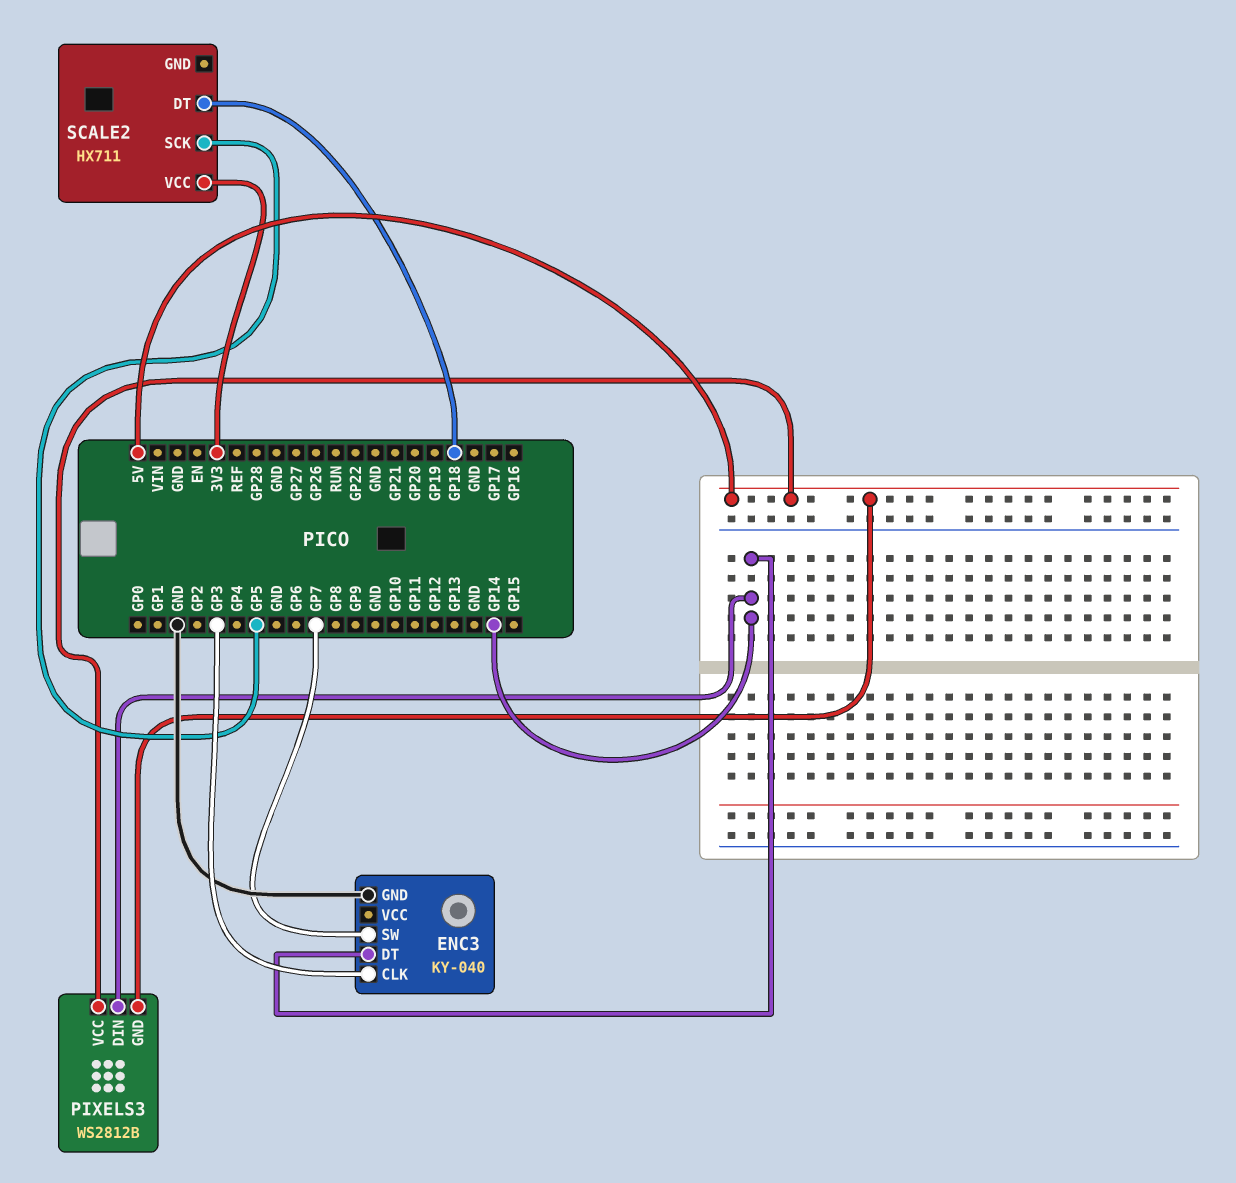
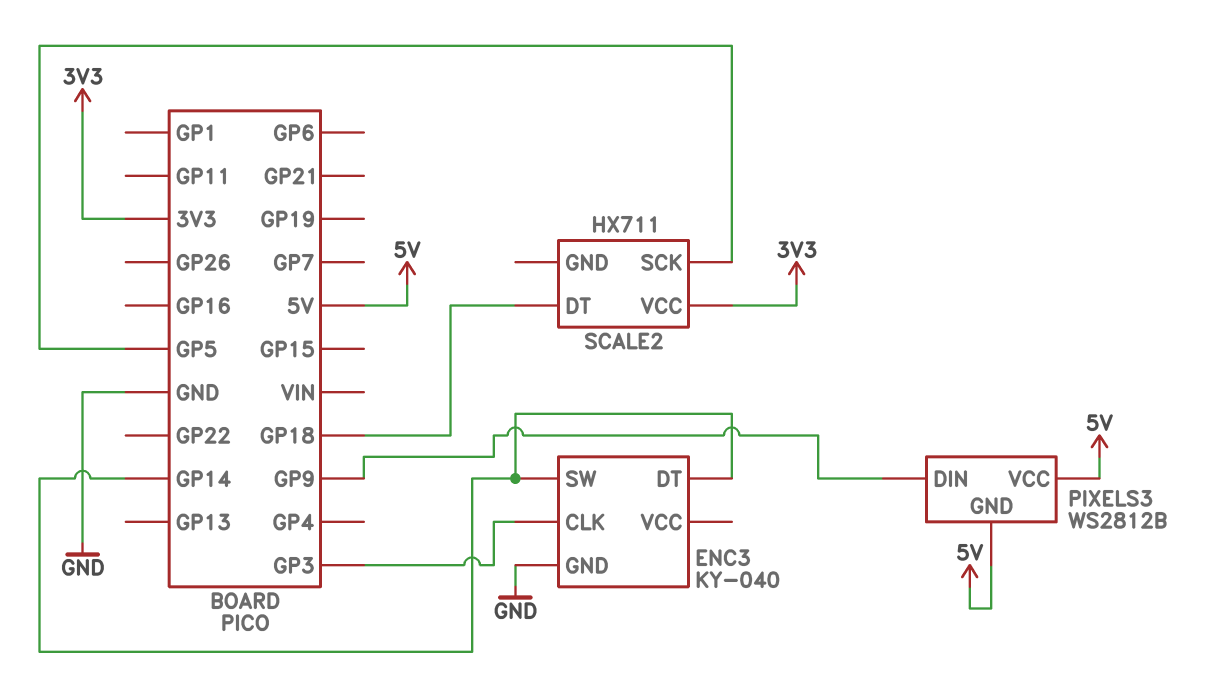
ENC3 pin SW: GP7 -> GP14
PIXELS3 pin DIN: GP14 -> GP9

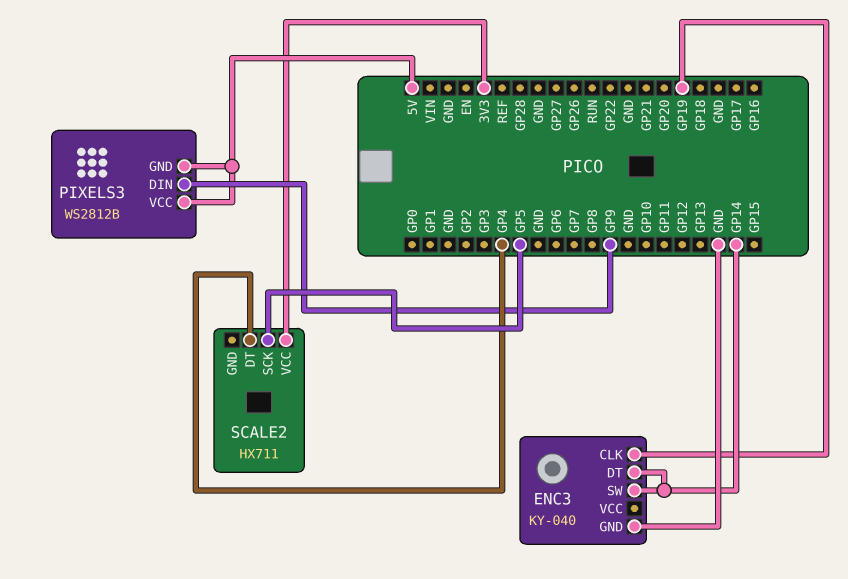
ENC3 pin CLK: GP3 -> GP19
SCALE2 pin DT: GP18 -> GP4

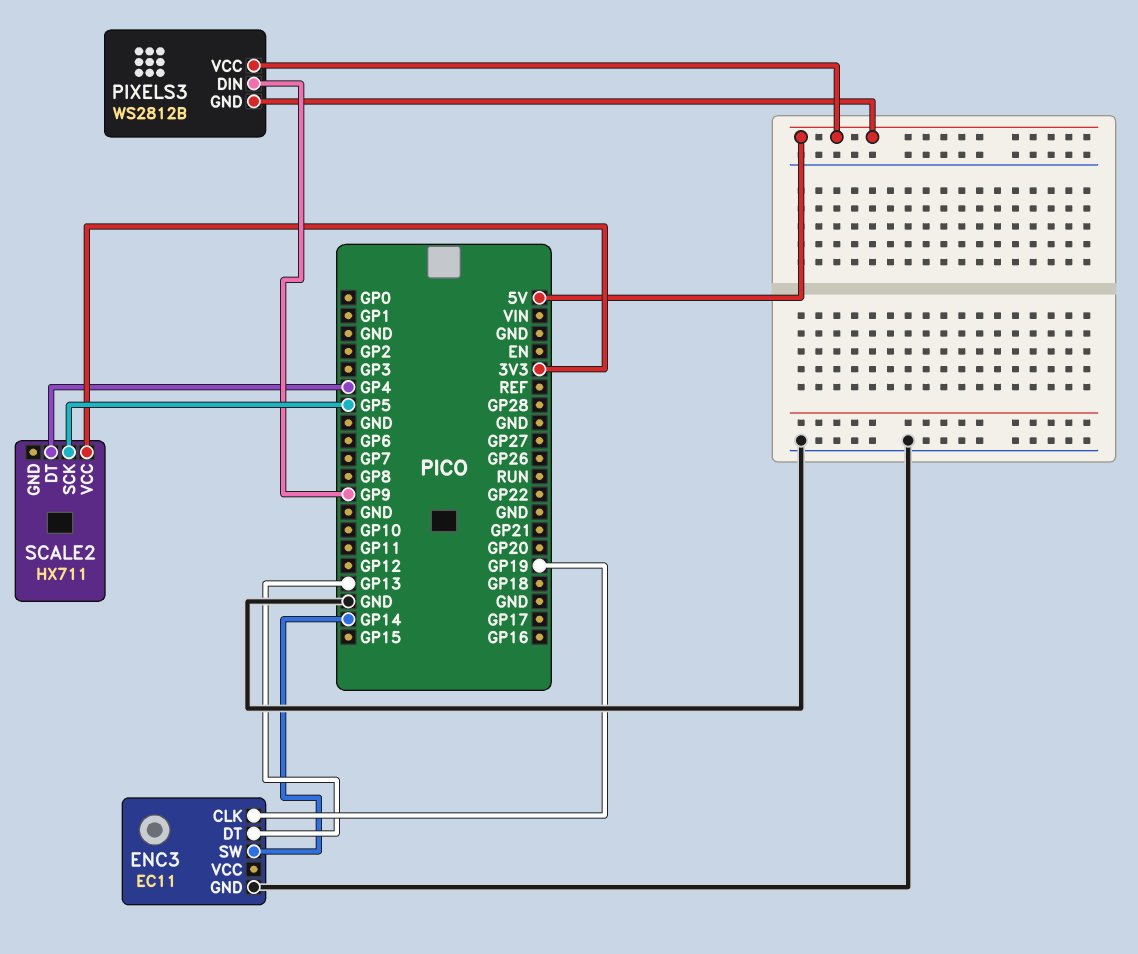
ENC3: KY-040 -> EC11
ENC3 pin DT: GP14 -> GP13

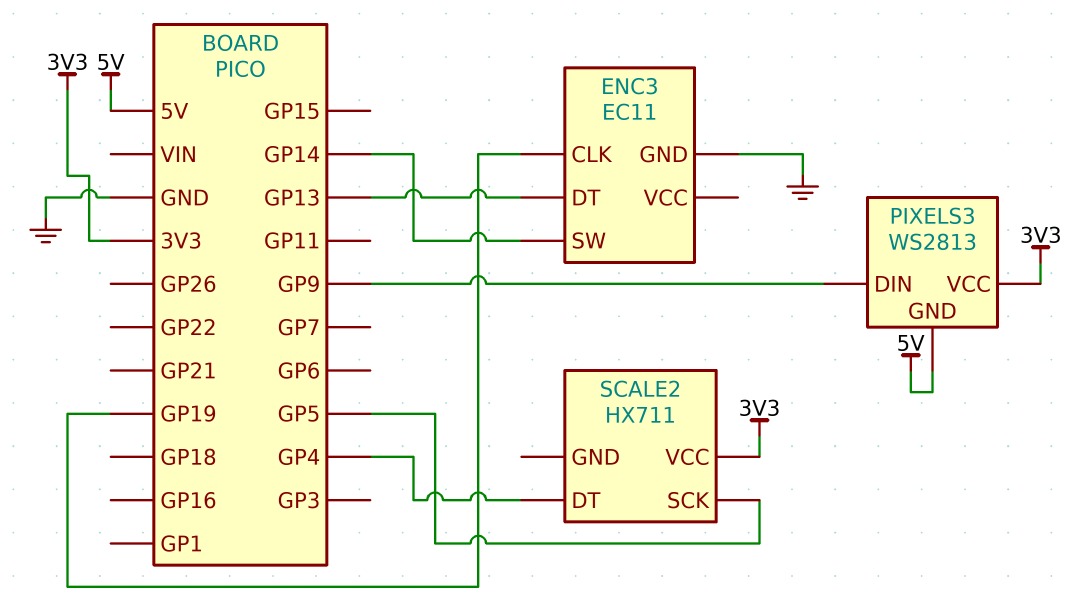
PIXELS3: WS2812B -> WS2813
PIXELS3 pin VCC: 5V -> 3V3

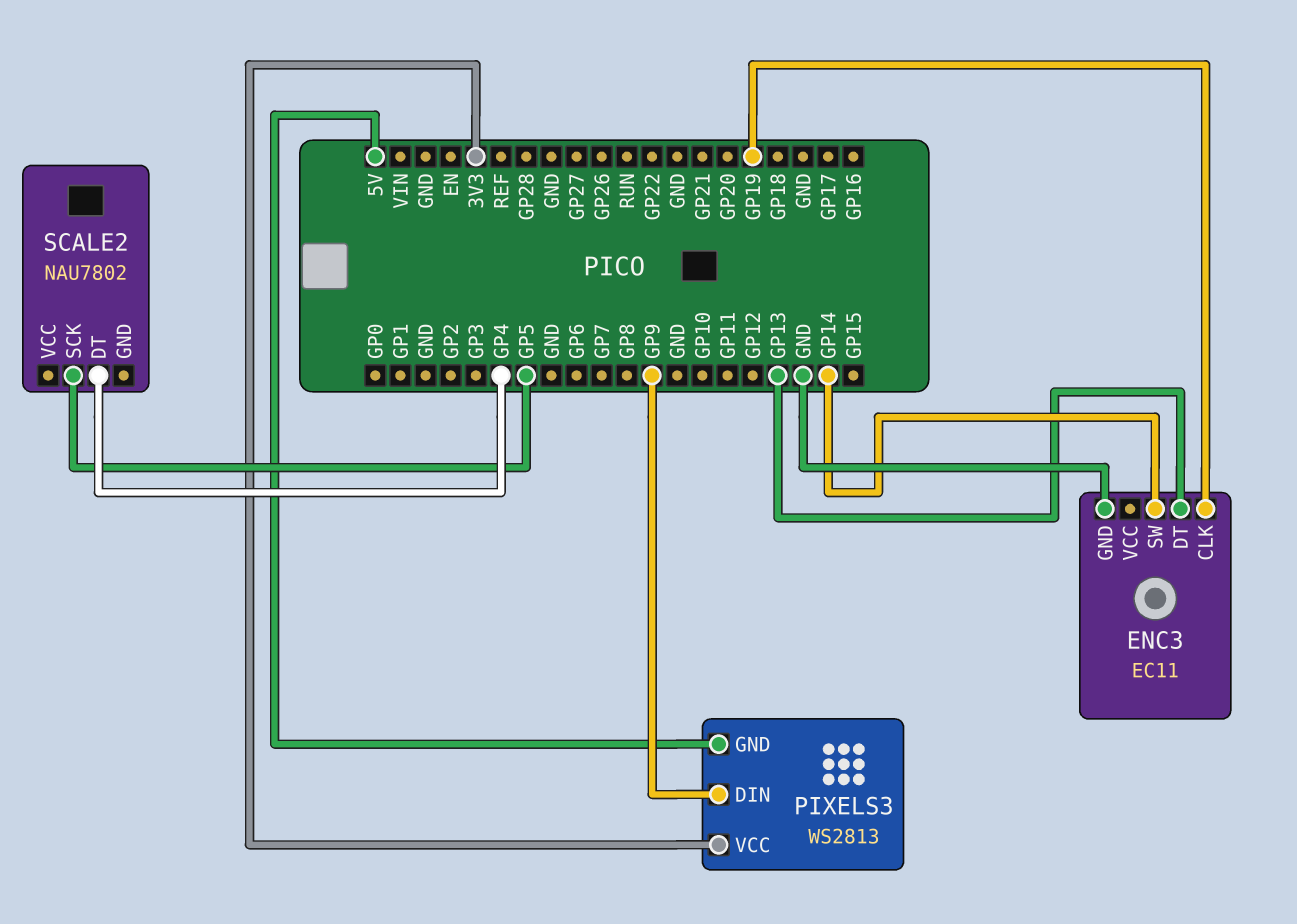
SCALE2: HX711 -> NAU7802
SCALE2 pin VCC: 3V3 -> none

